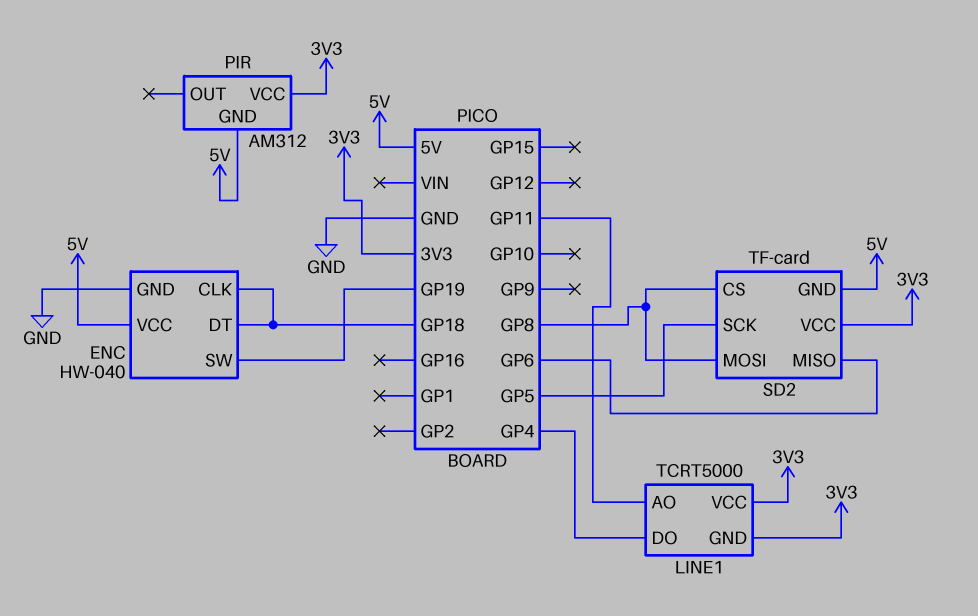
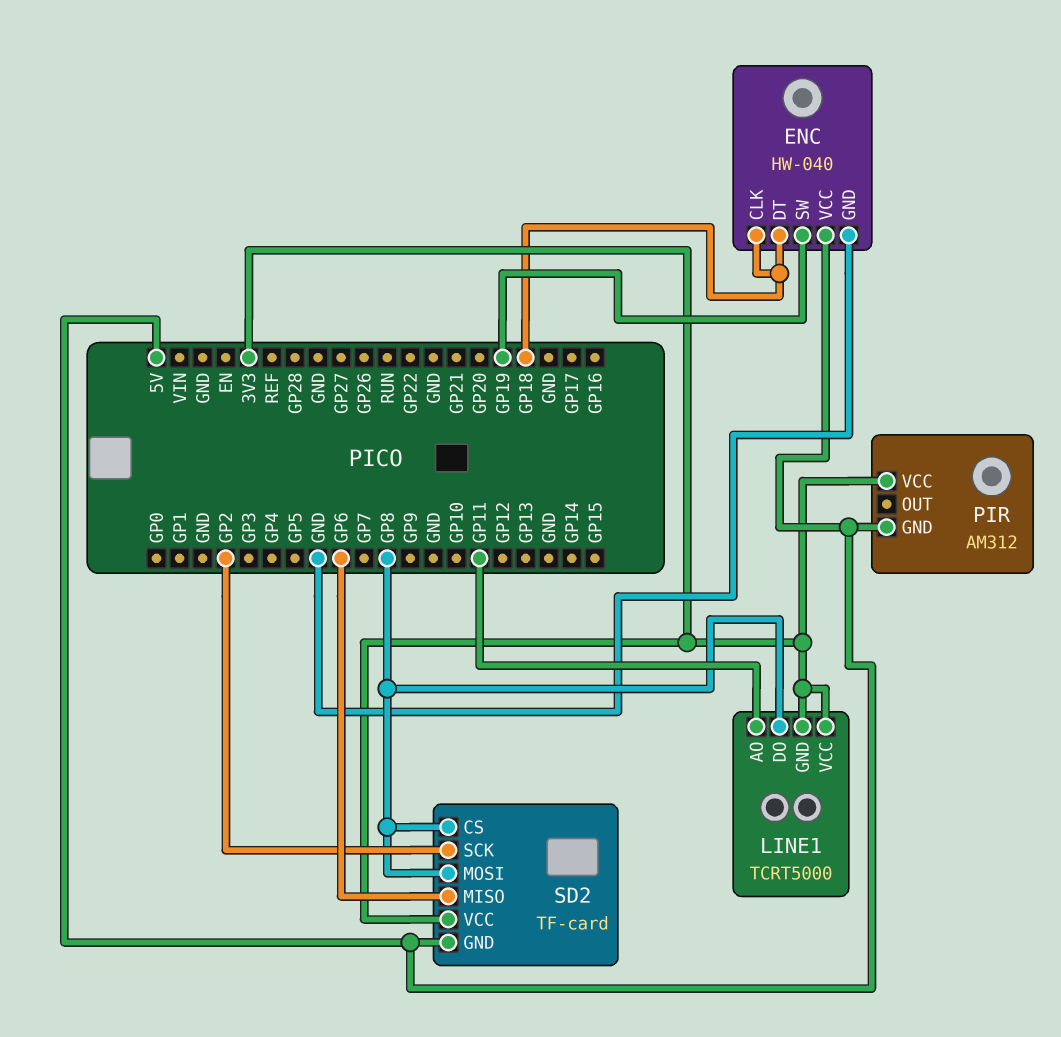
LINE1 pin DO: GP4 -> GP8
SD2 pin SCK: GP5 -> GP2

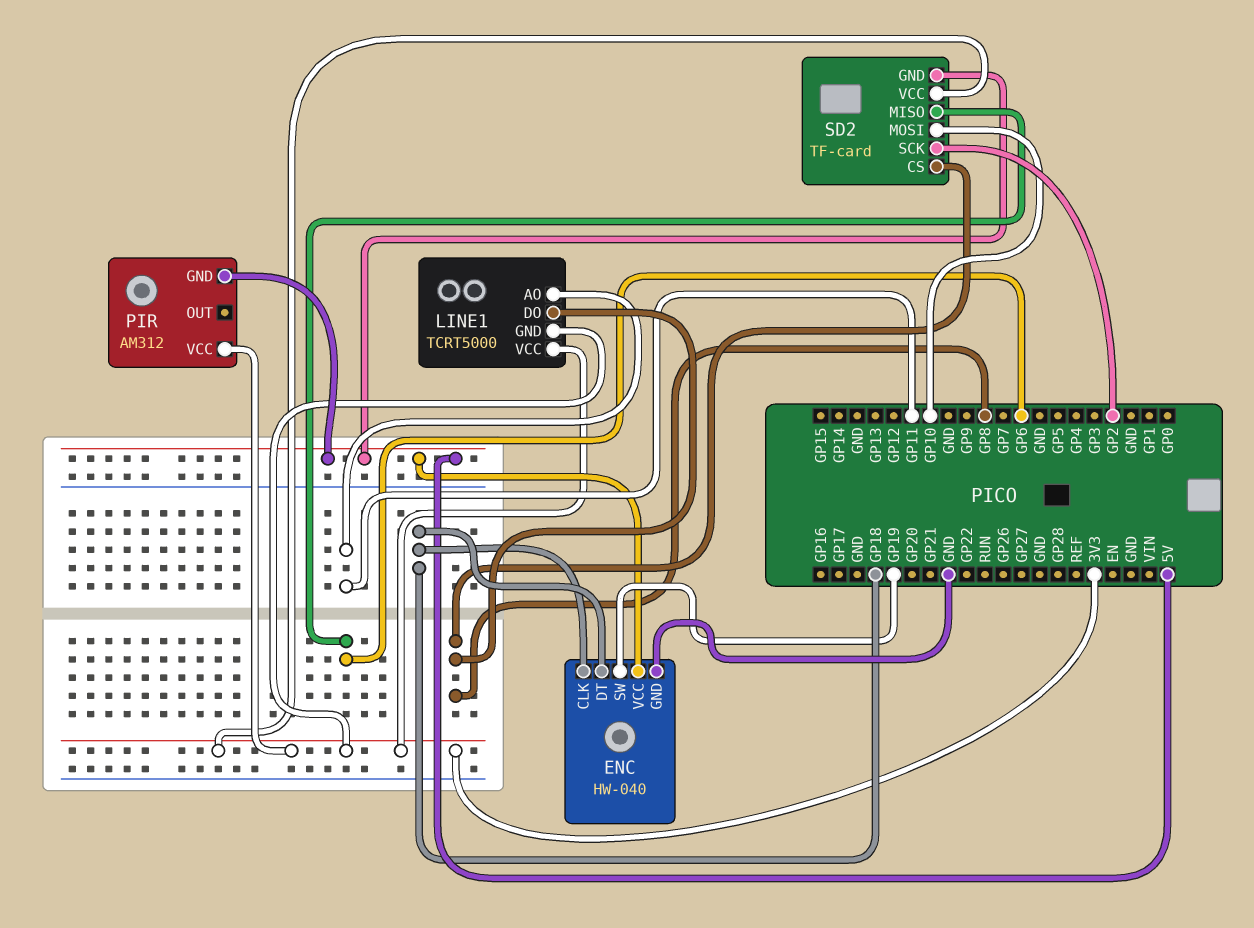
SD2 pin MOSI: GP8 -> GP10

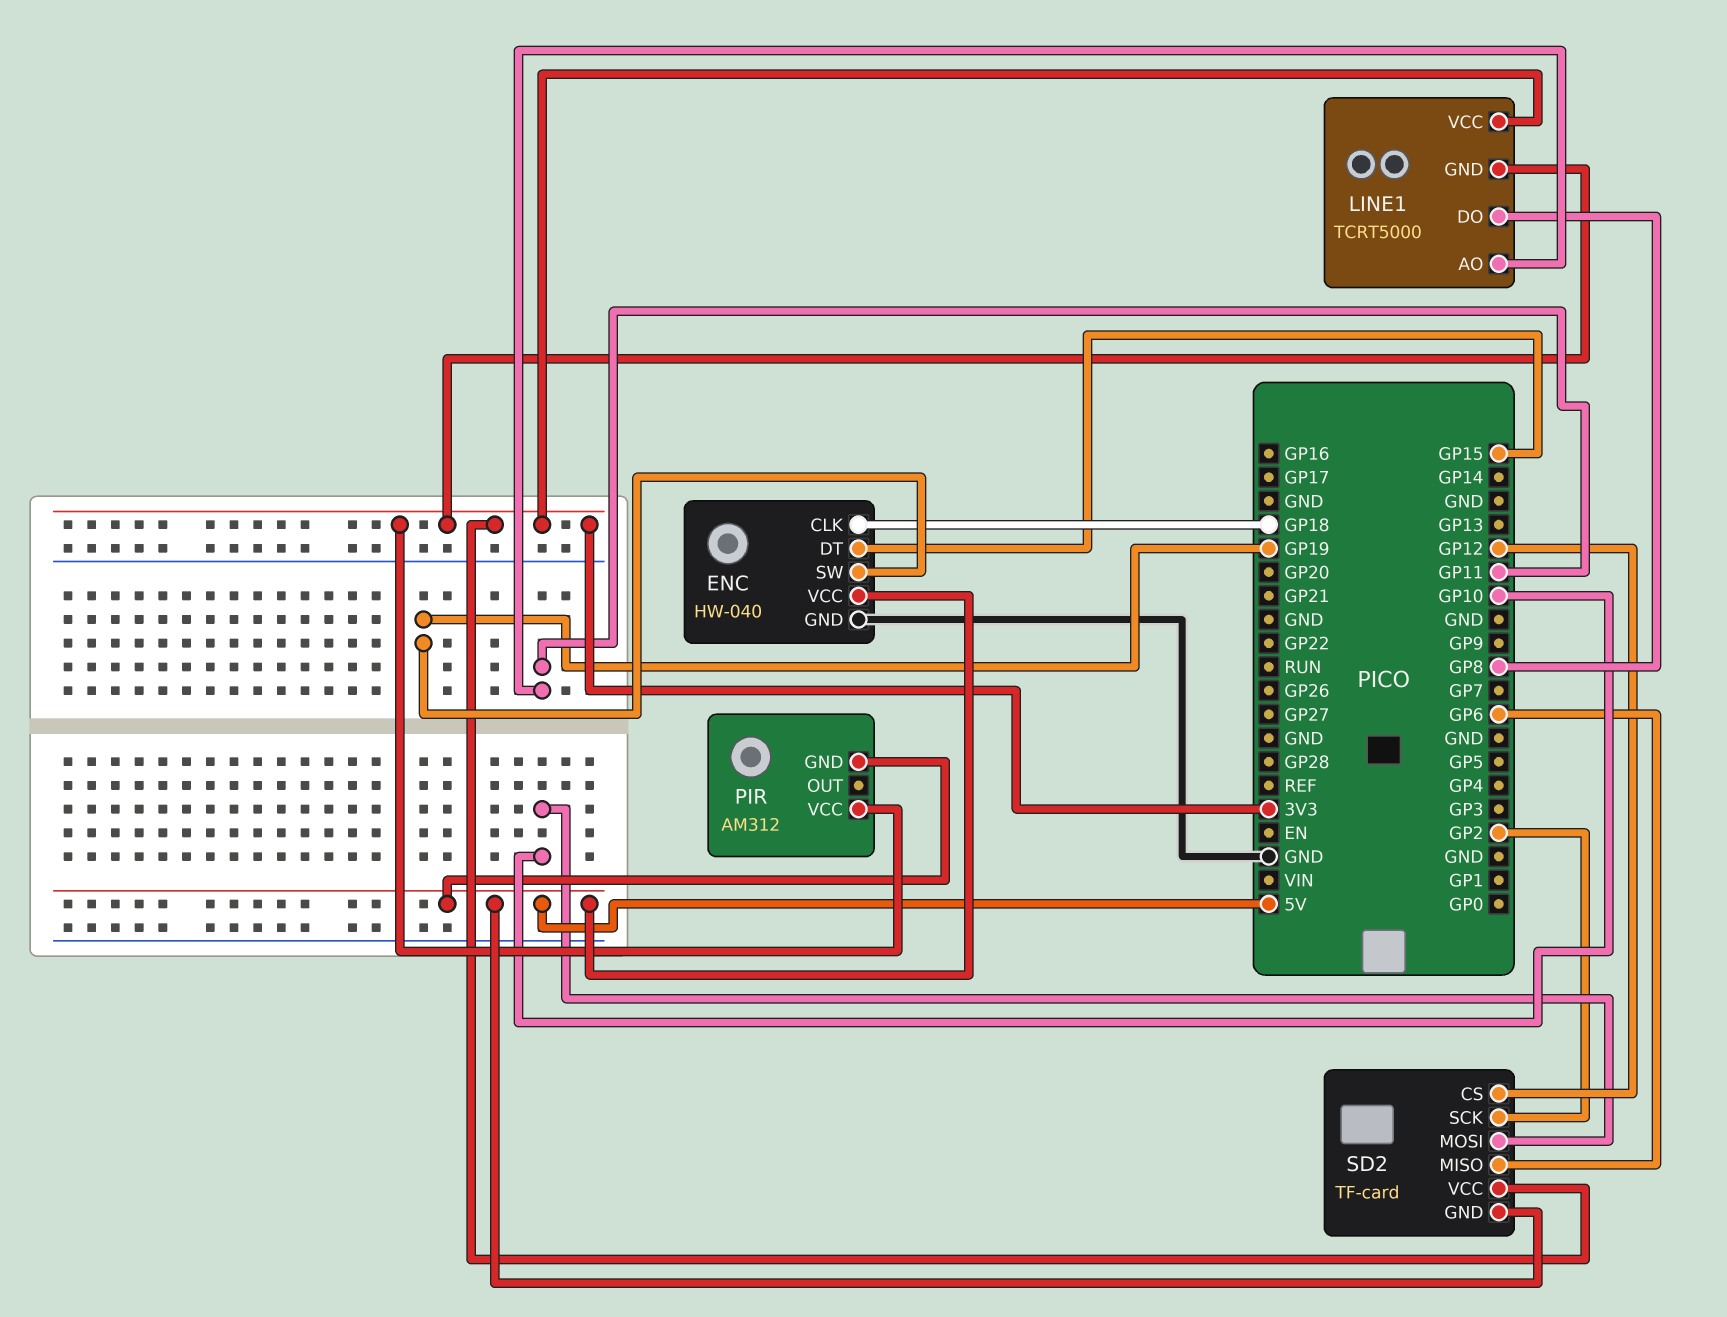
ENC pin DT: GP18 -> GP15
SD2 pin CS: GP8 -> GP12

